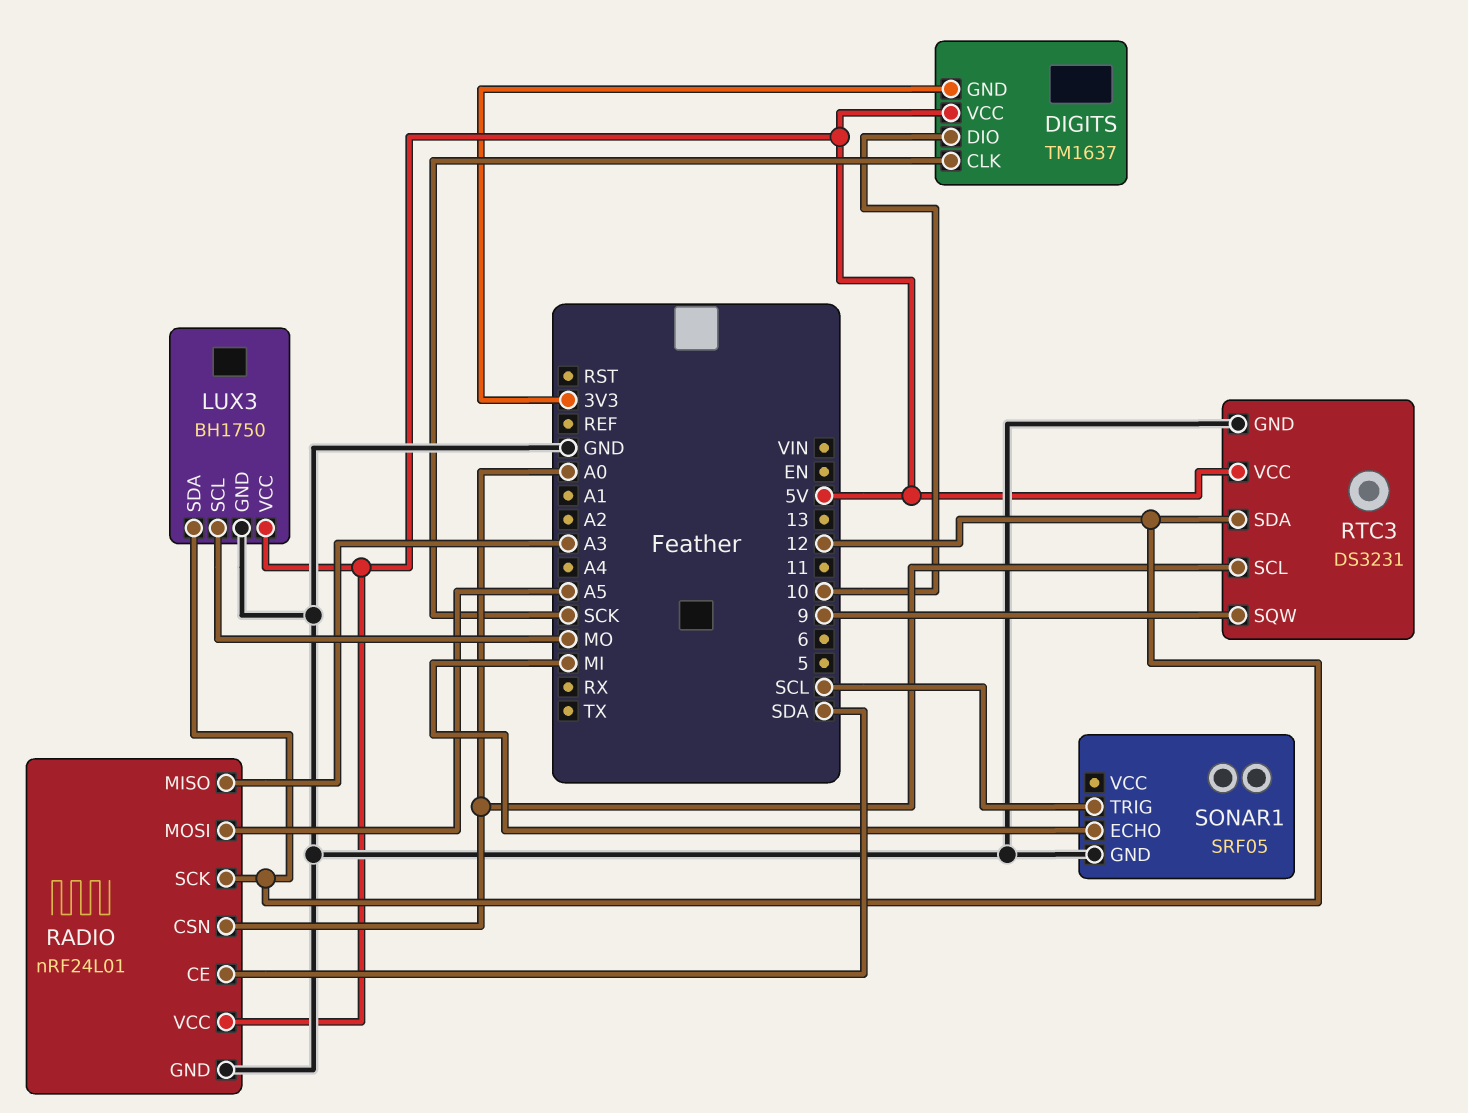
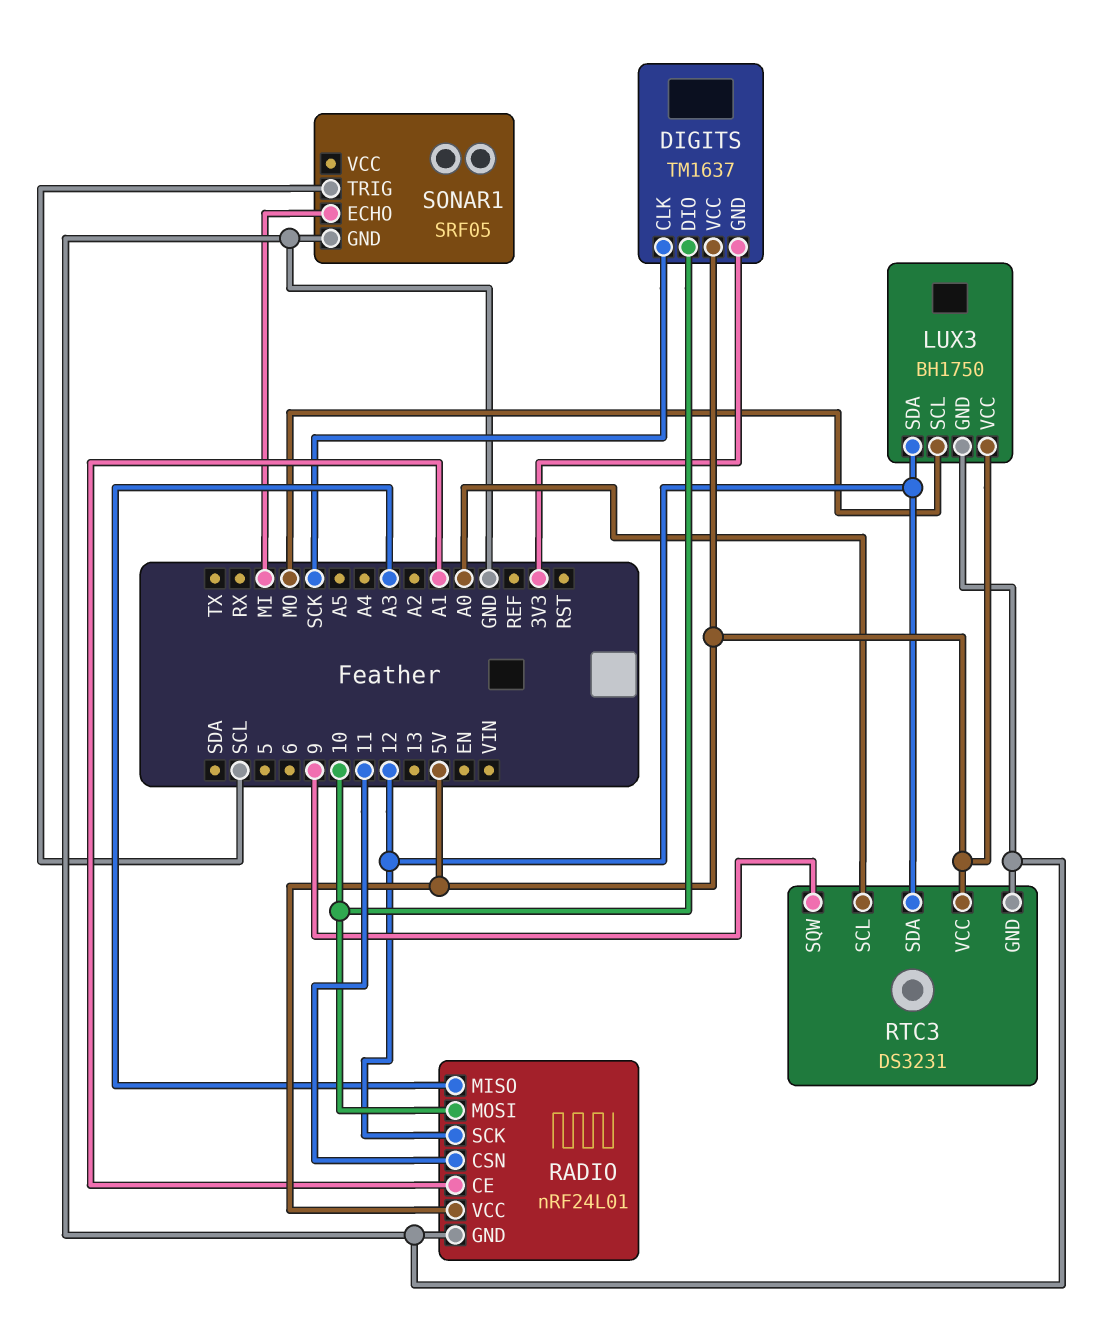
RADIO pin CE: SDA -> A1
RADIO pin CSN: A0 -> 11
RADIO pin MOSI: A5 -> 10

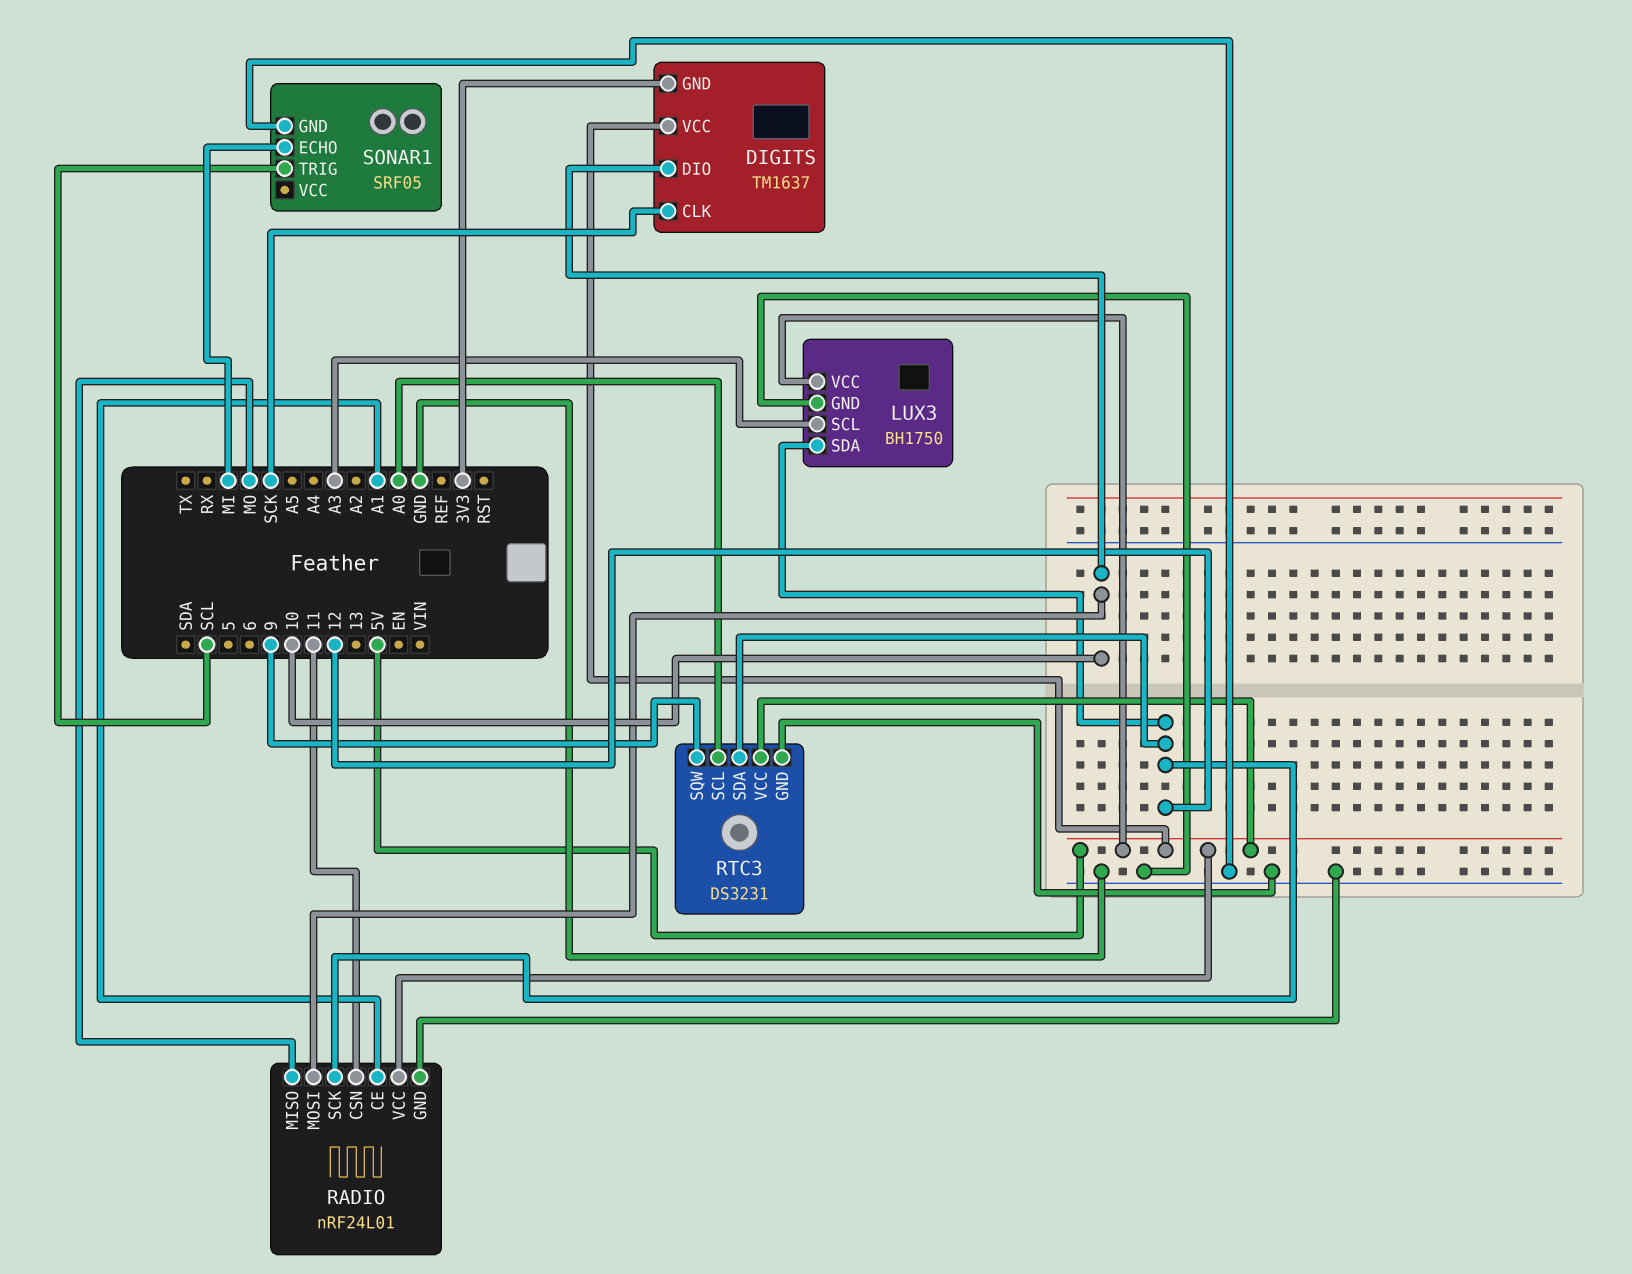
LUX3 pin SCL: MO -> A3
RADIO pin MISO: A3 -> MO

